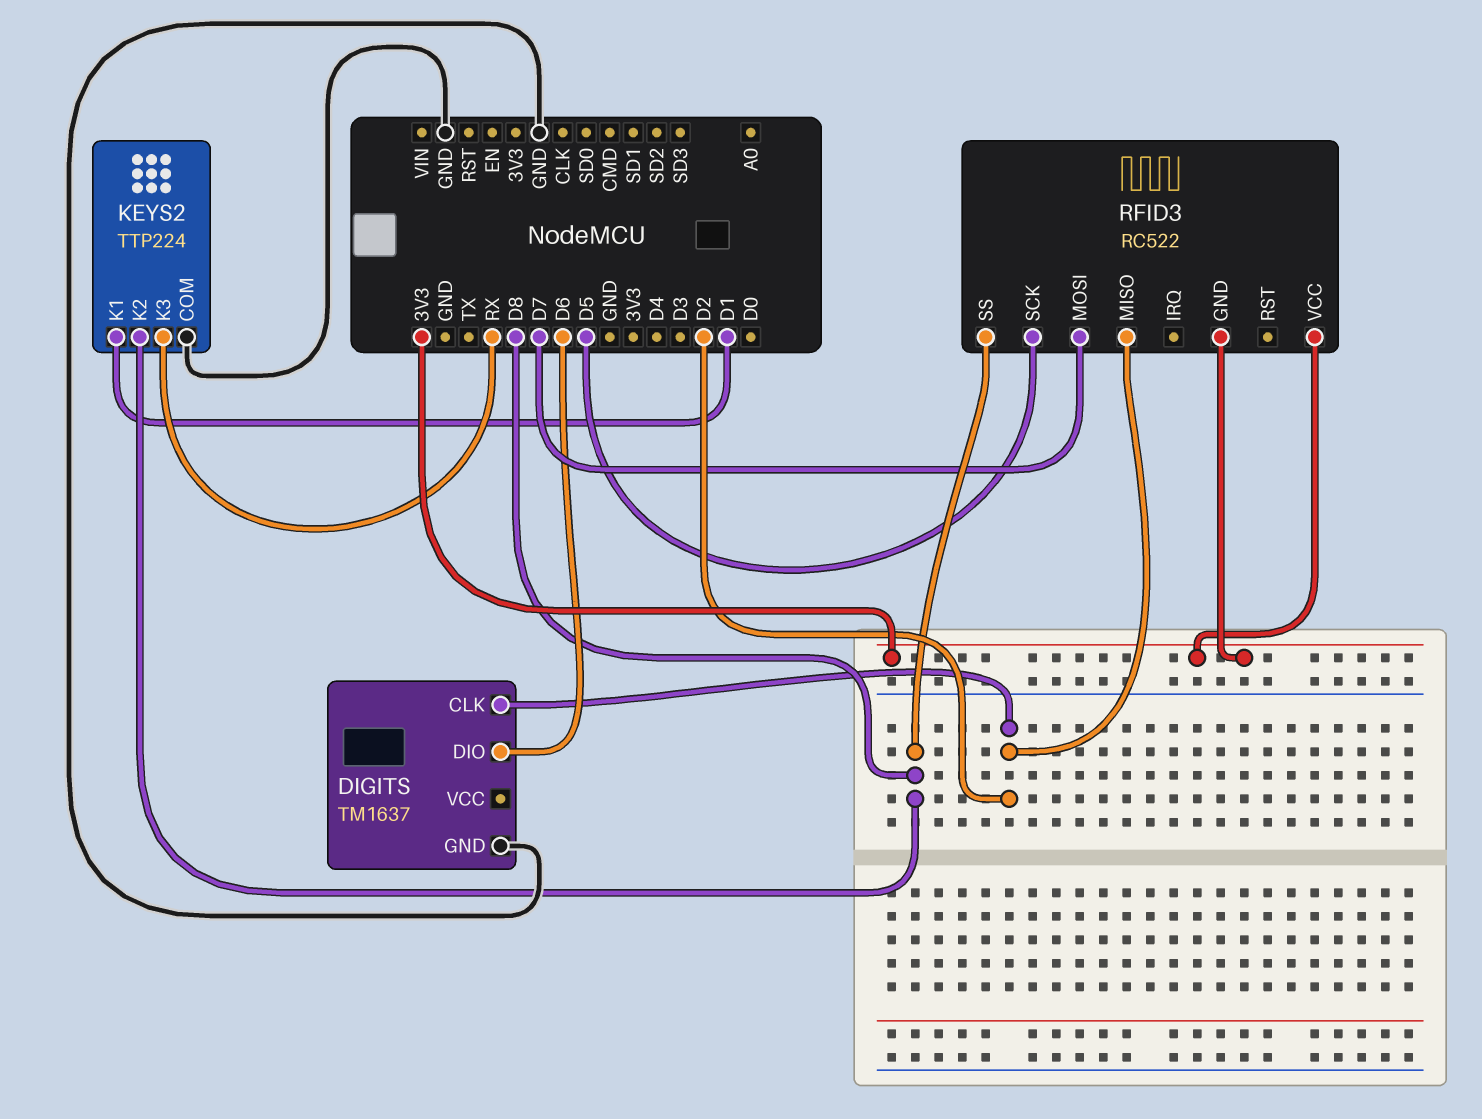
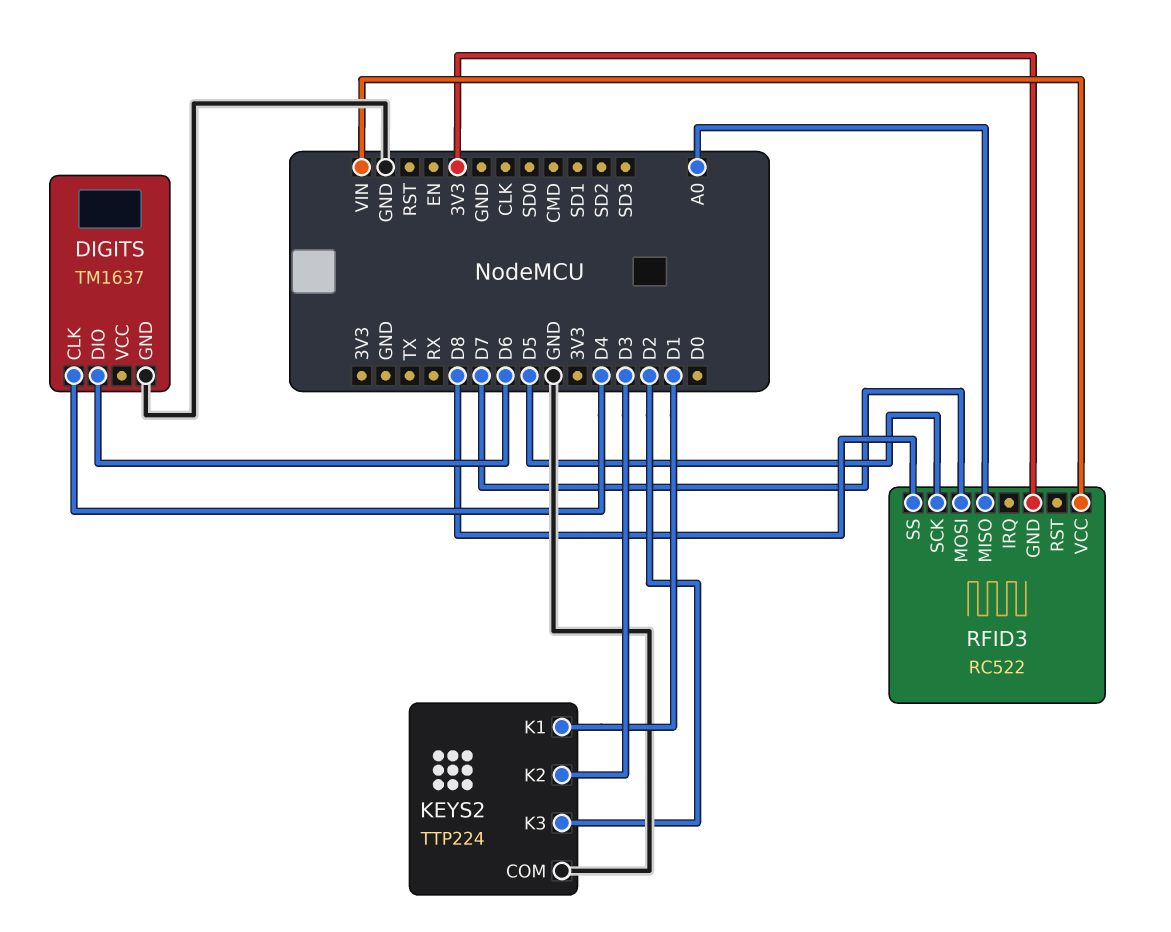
DIGITS pin CLK: D2 -> D4
KEYS2 pin K2: D8 -> D3
KEYS2 pin K3: RX -> D2
RFID3 pin MISO: D2 -> A0
RFID3 pin VCC: 3V3 -> VIN

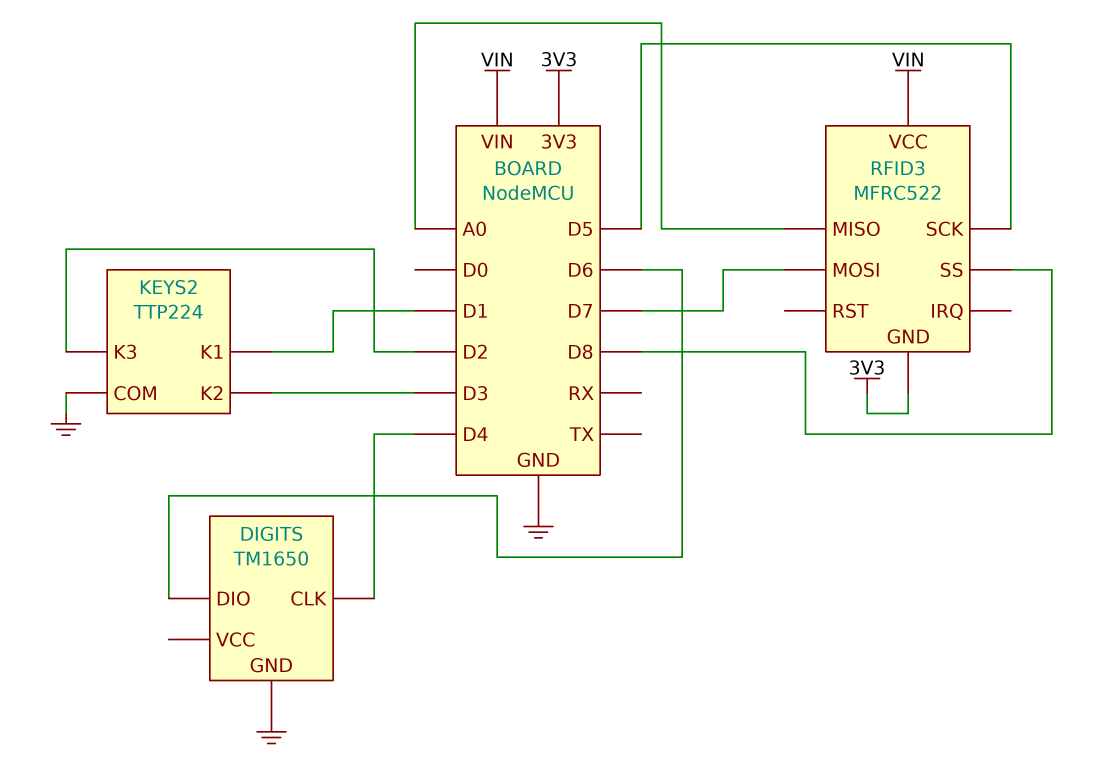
DIGITS: TM1637 -> TM1650
RFID3: RC522 -> MFRC522

